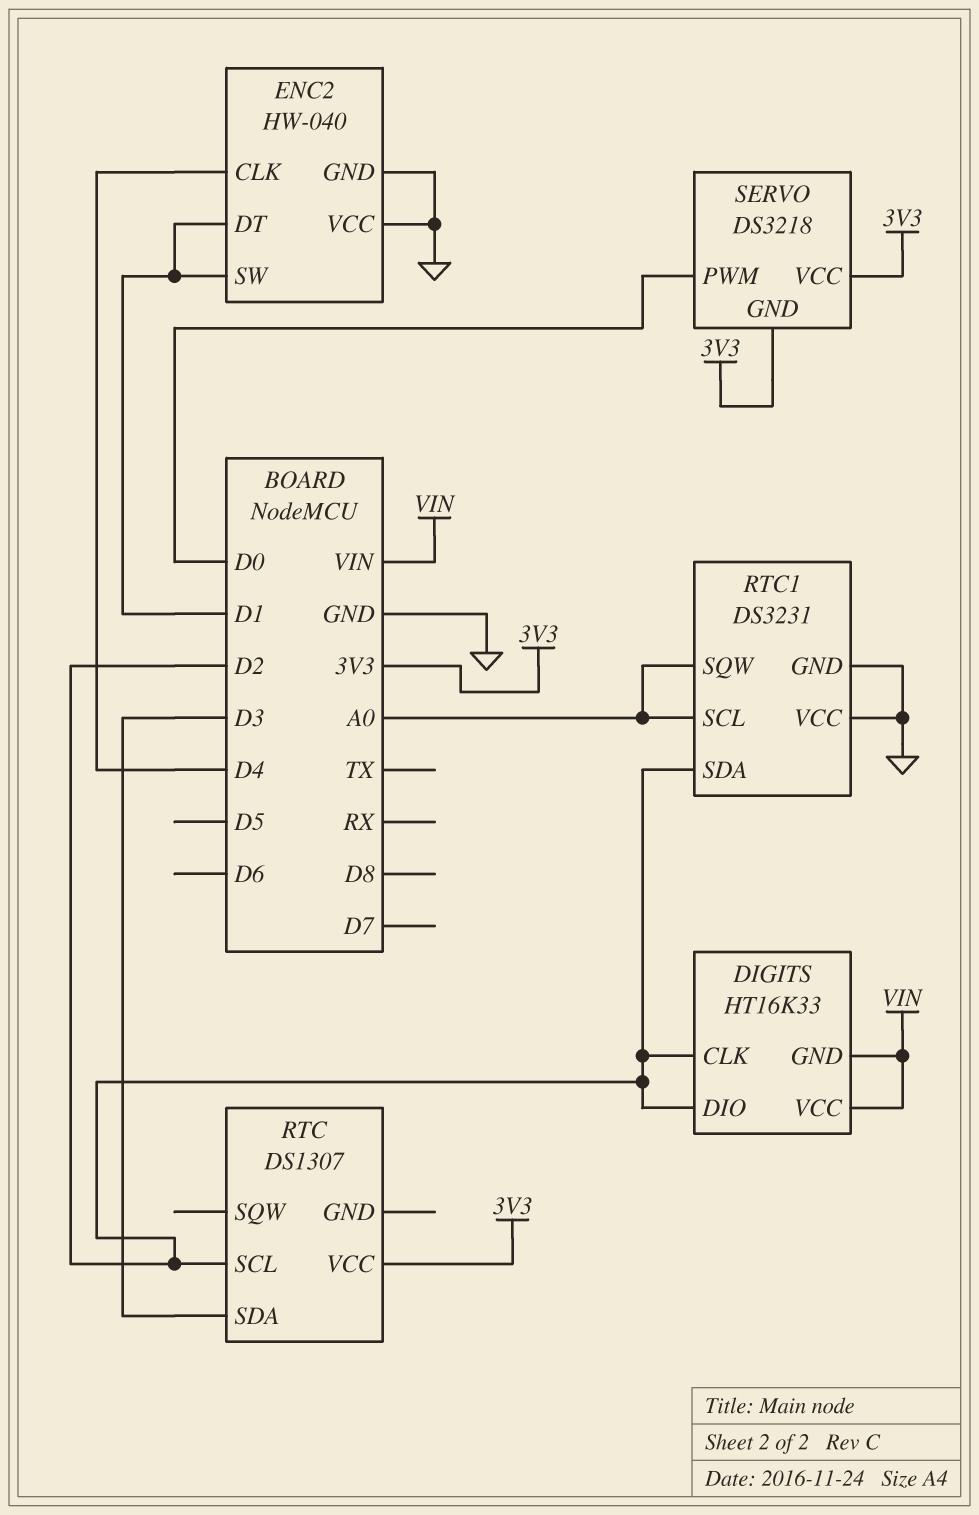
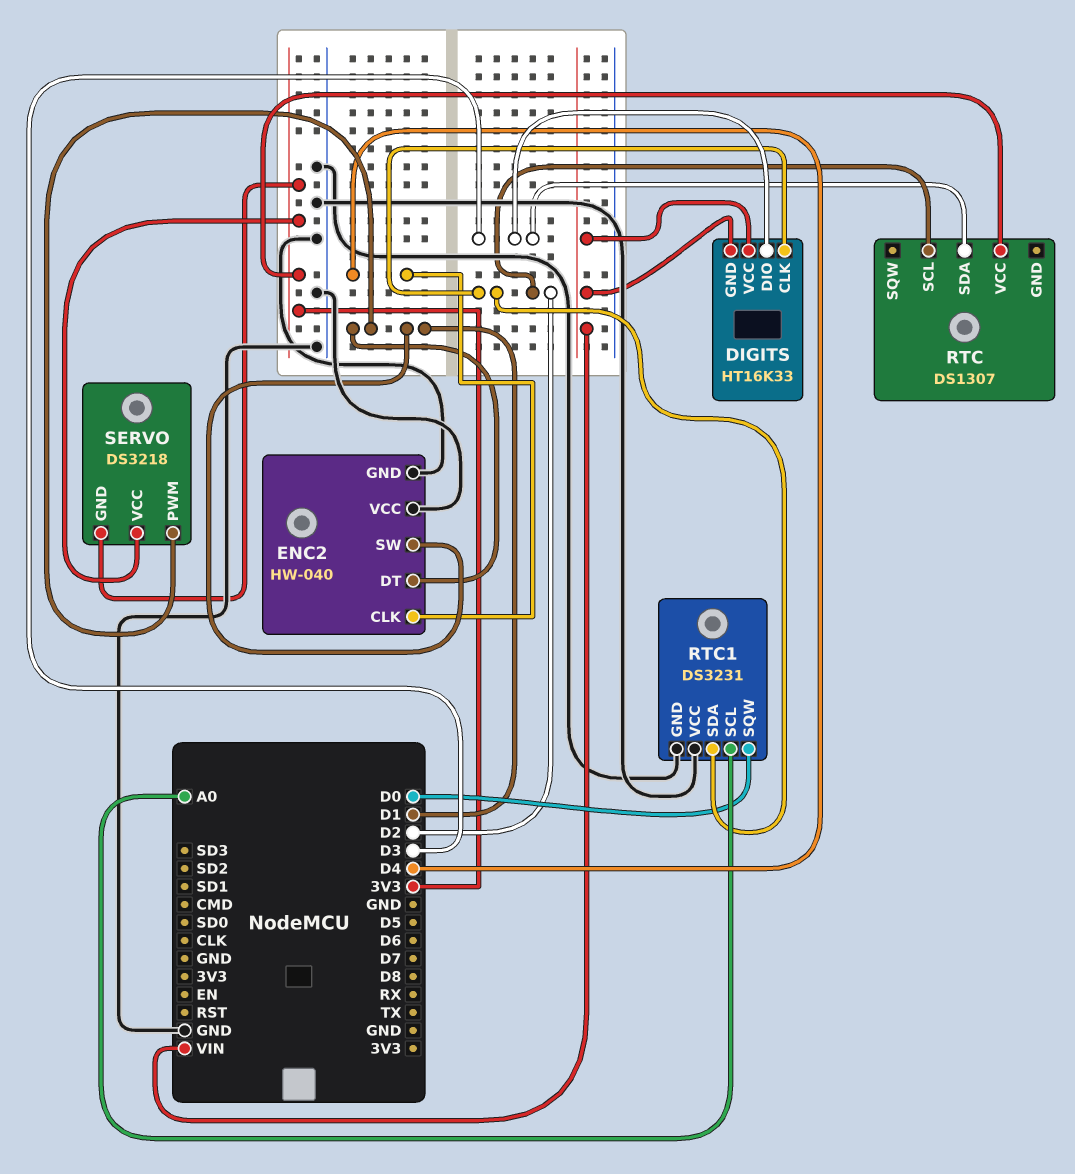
DIGITS pin DIO: D2 -> D3
RTC1 pin SQW: A0 -> D0
SERVO pin PWM: D0 -> D1

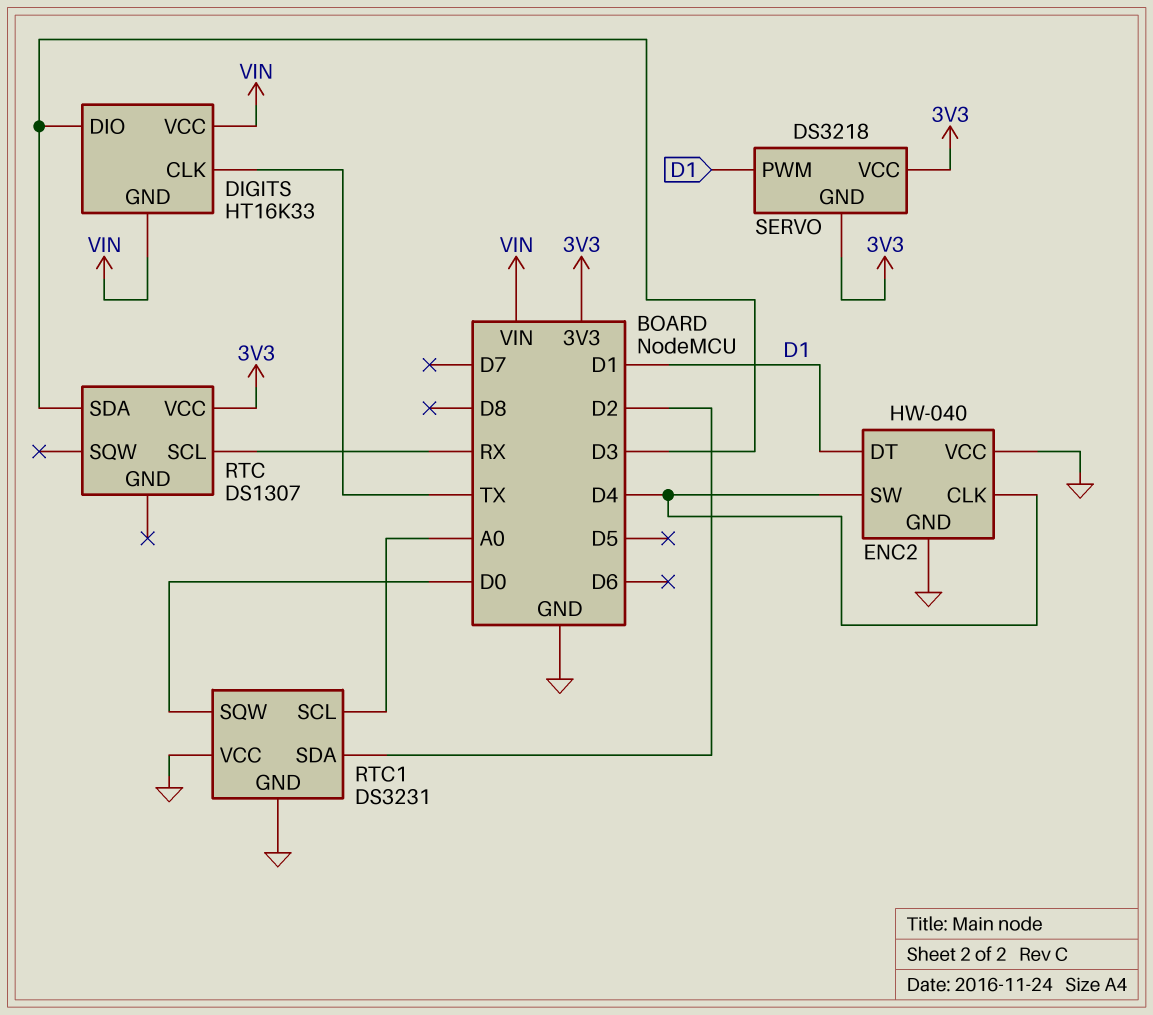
DIGITS pin CLK: D2 -> TX
ENC2 pin SW: D1 -> D4
RTC pin SCL: D2 -> RX

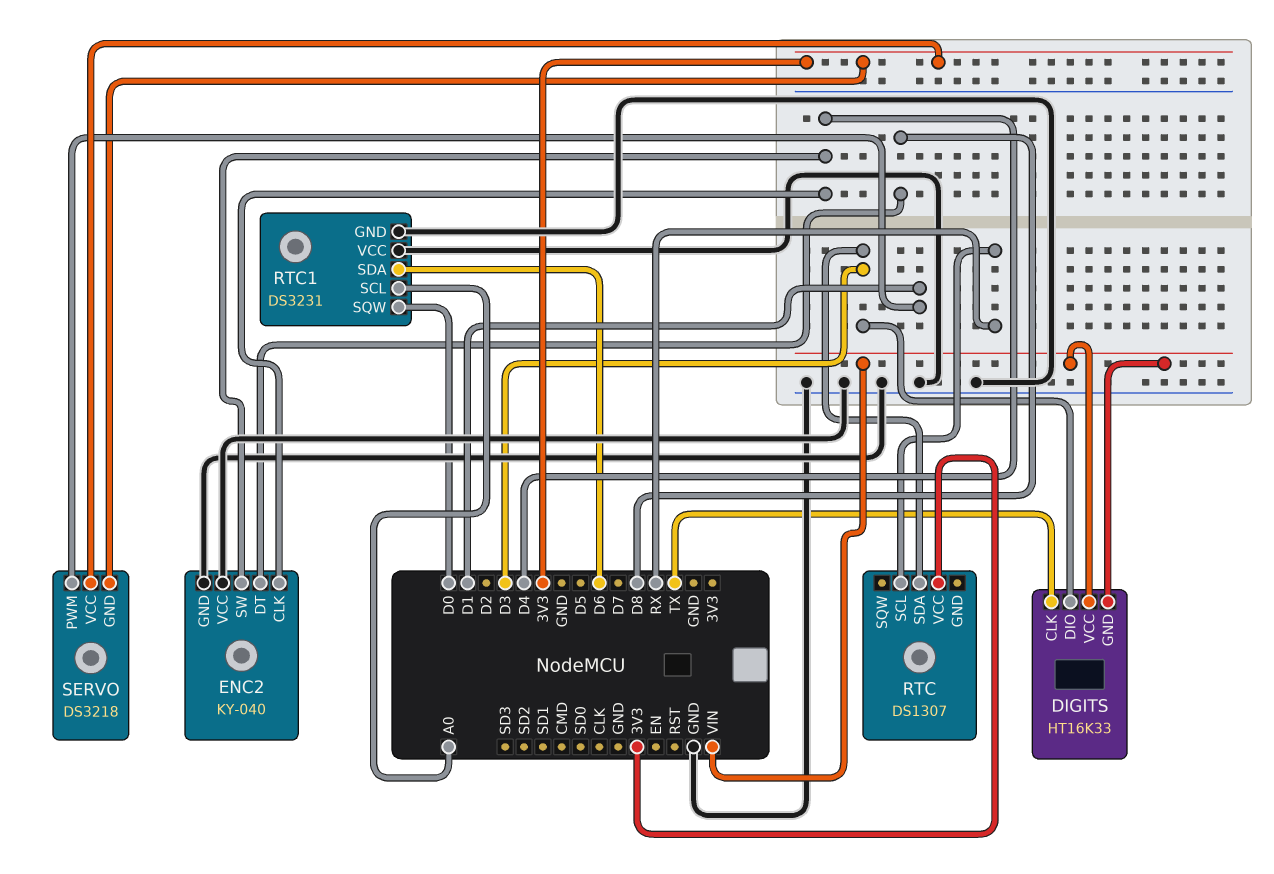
ENC2: HW-040 -> KY-040
ENC2 pin DT: D1 -> D8
RTC1 pin SDA: D2 -> D6

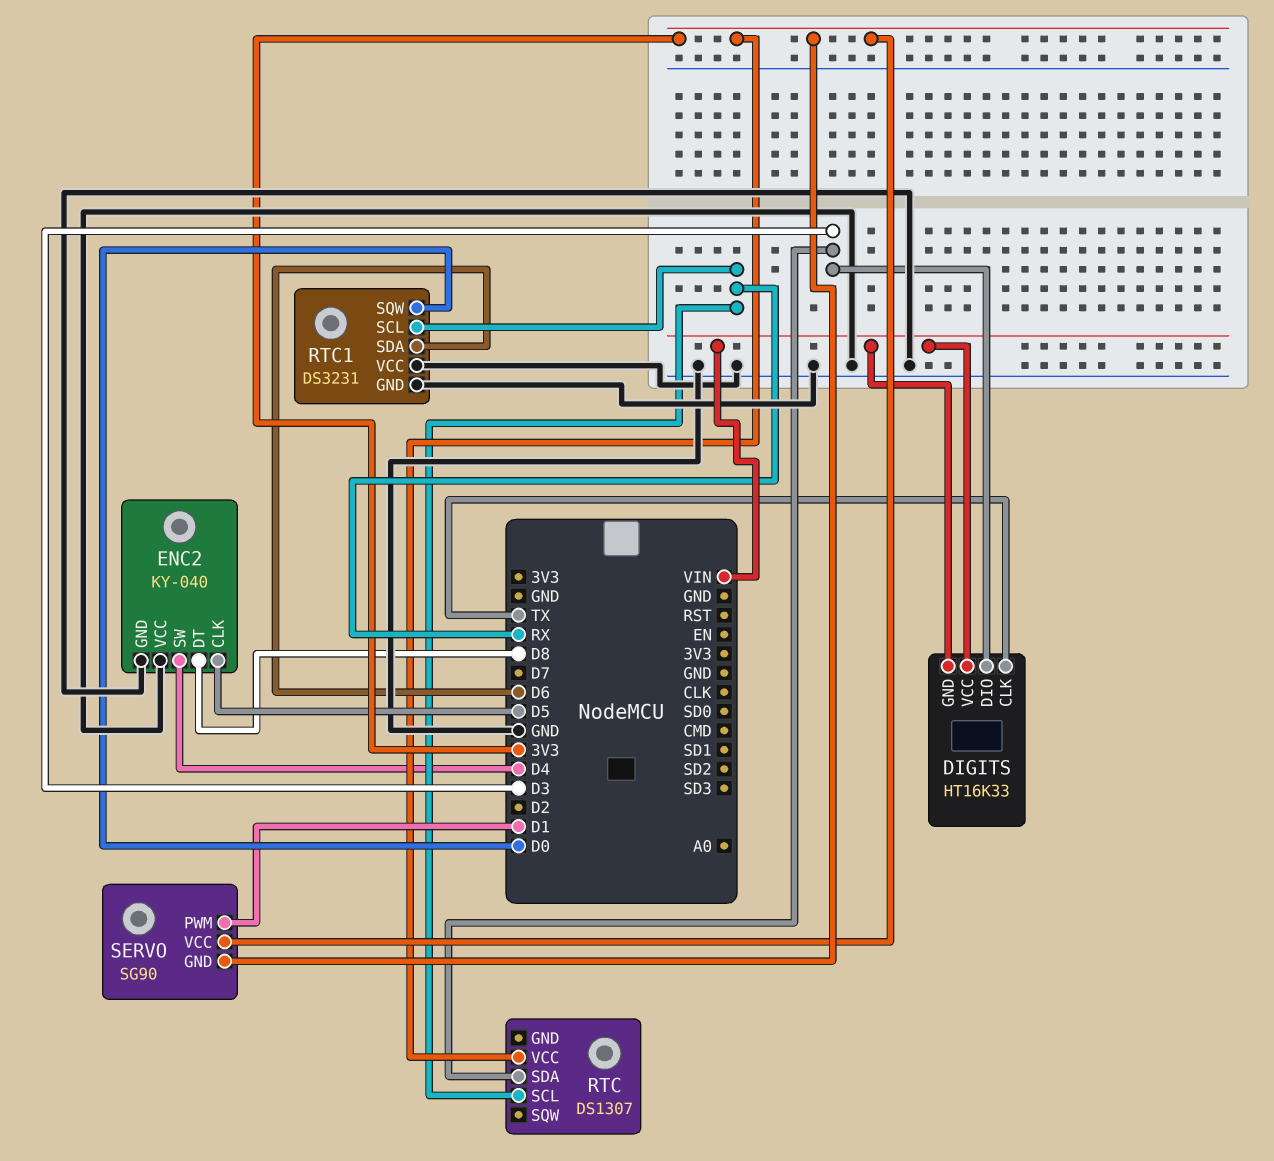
ENC2 pin CLK: D4 -> D5
RTC1 pin SCL: A0 -> RX
SERVO: DS3218 -> SG90

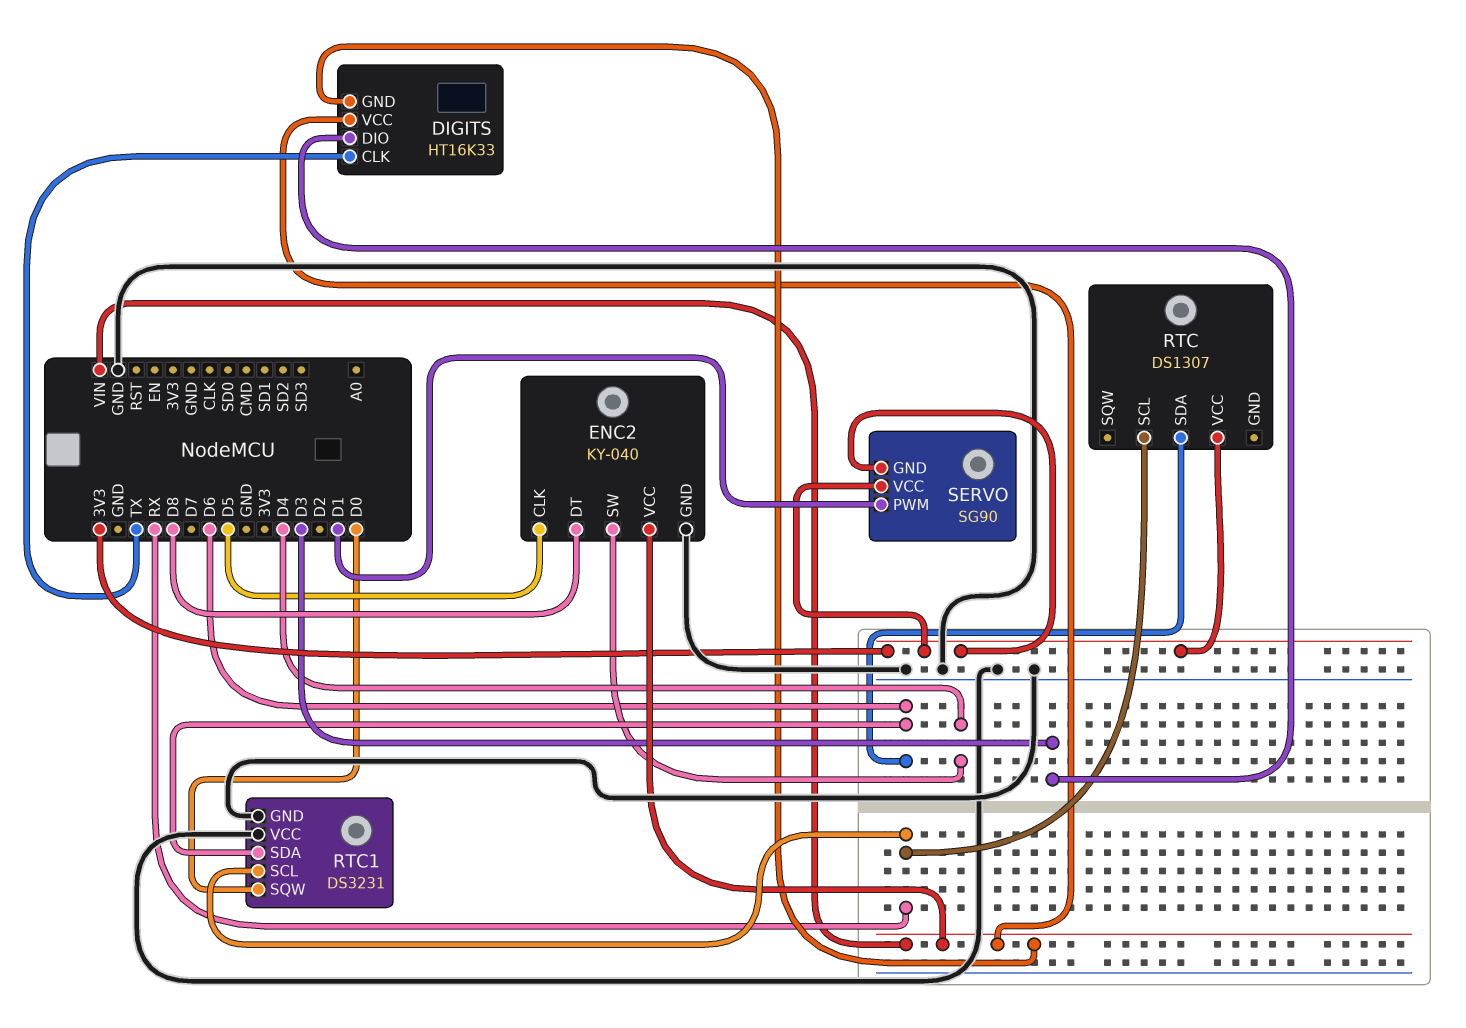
ENC2 pin VCC: GND -> VIN
RTC pin SDA: D3 -> D6

